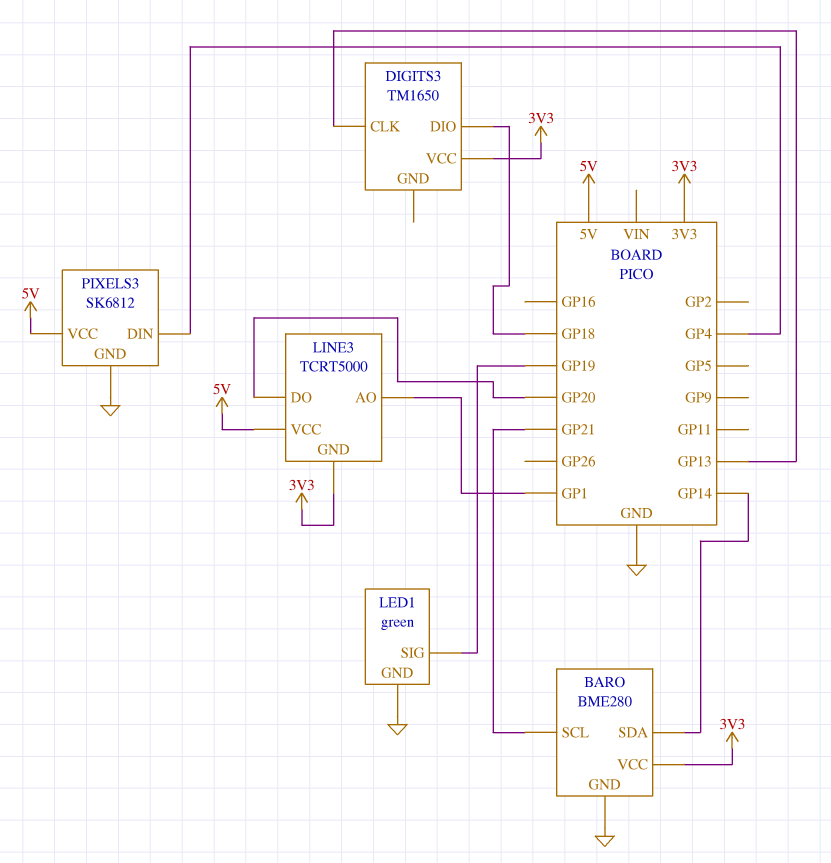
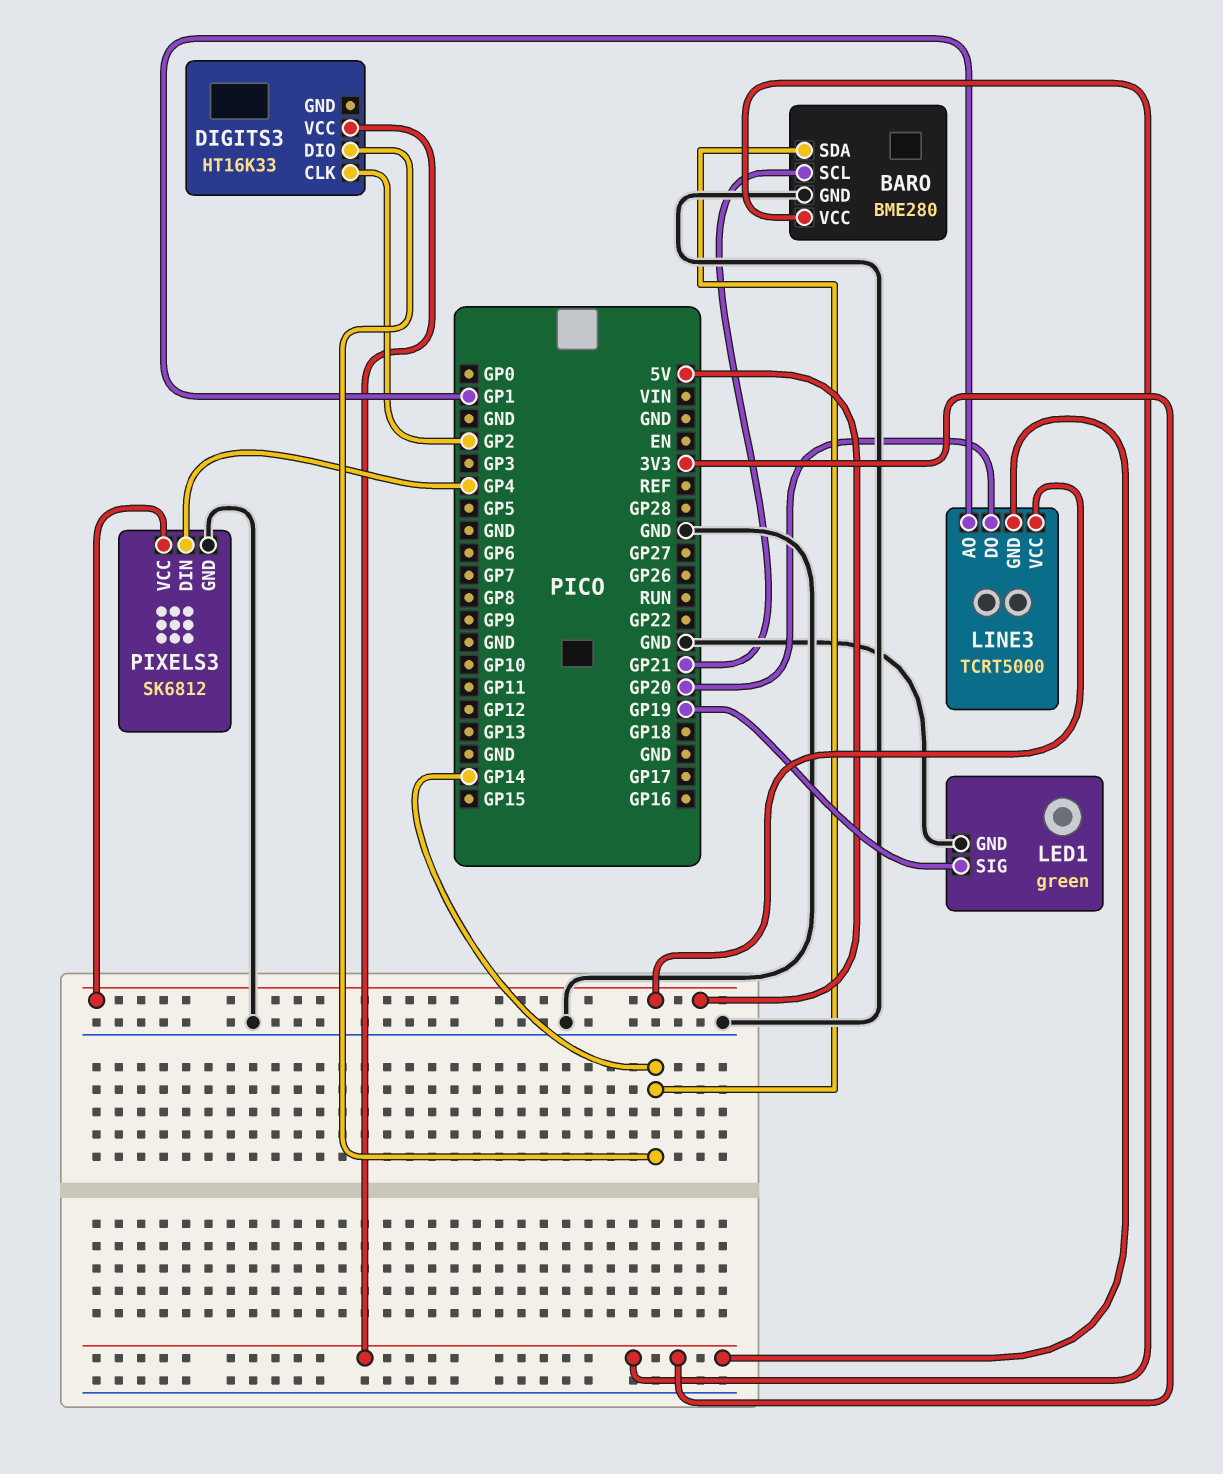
DIGITS3: TM1650 -> HT16K33
DIGITS3 pin CLK: GP13 -> GP2
DIGITS3 pin DIO: GP18 -> GP14

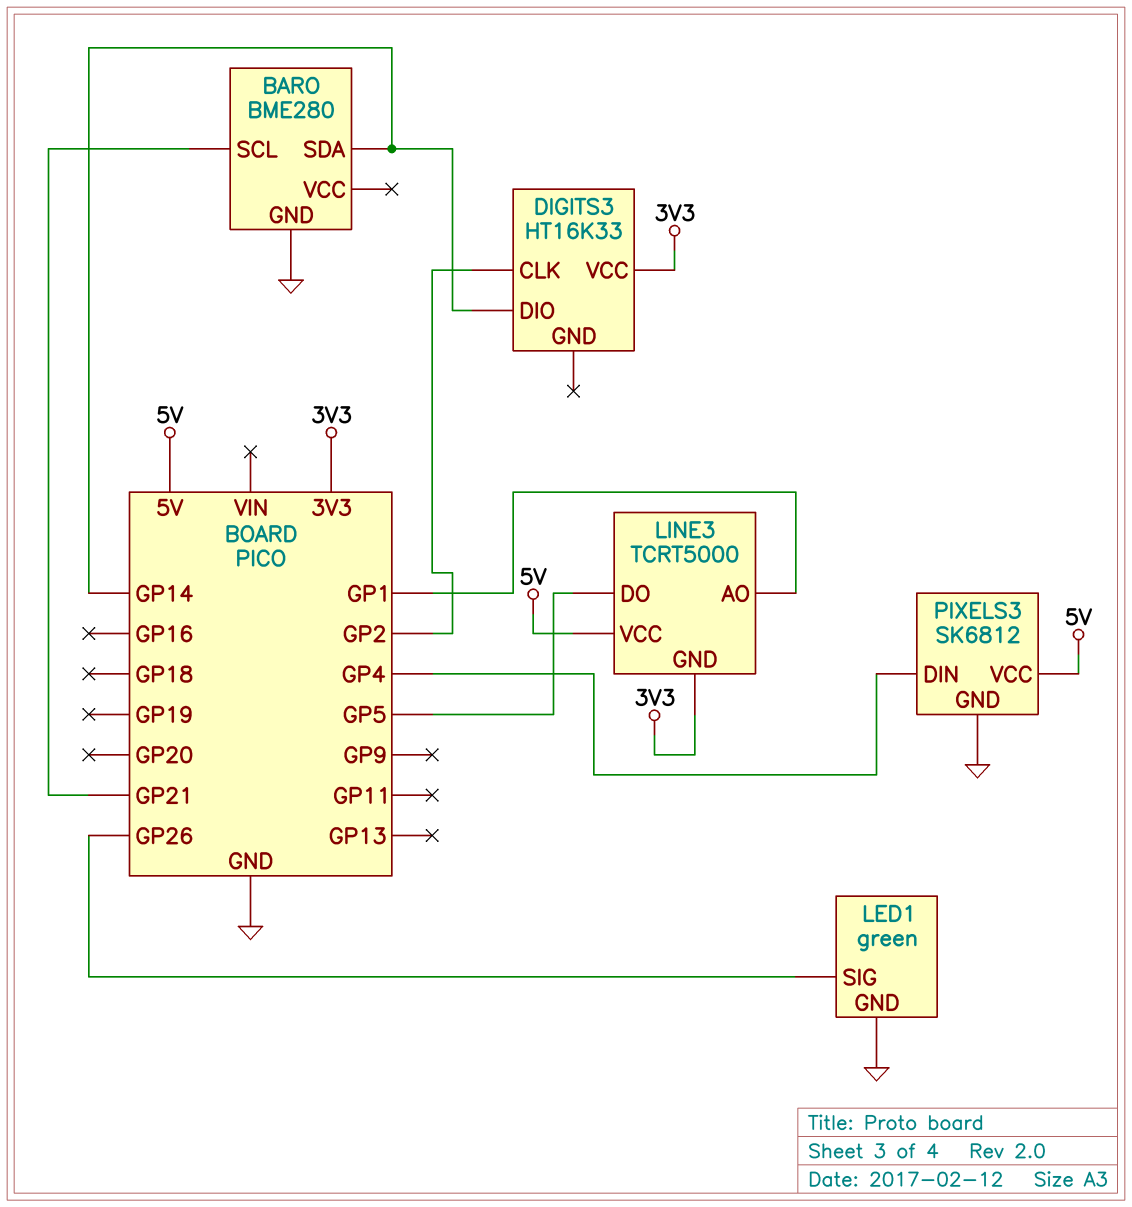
BARO pin VCC: 3V3 -> none
LED1 pin SIG: GP19 -> GP26
LINE3 pin DO: GP20 -> GP5

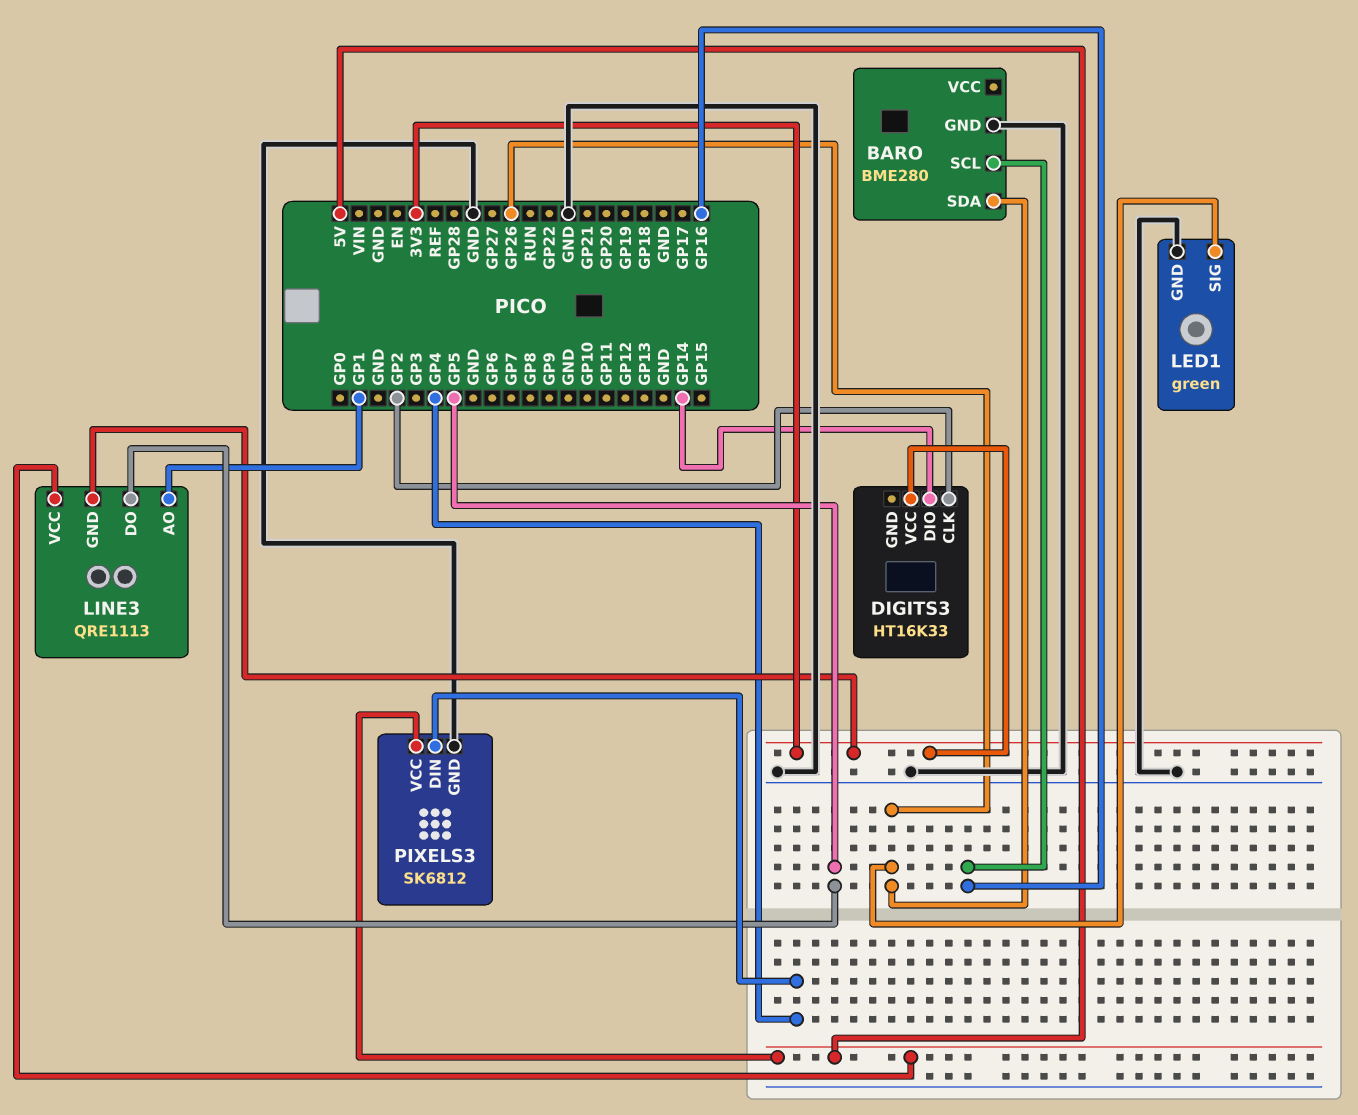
BARO pin SCL: GP21 -> GP16
BARO pin SDA: GP14 -> GP26
LINE3: TCRT5000 -> QRE1113

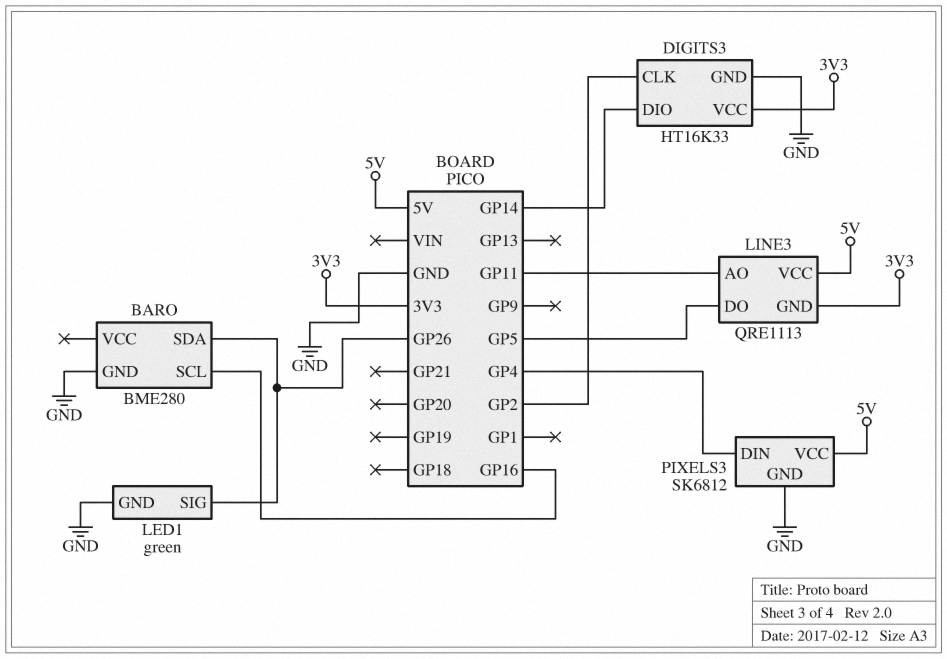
DIGITS3 pin GND: none -> GND
LINE3 pin AO: GP1 -> GP11

